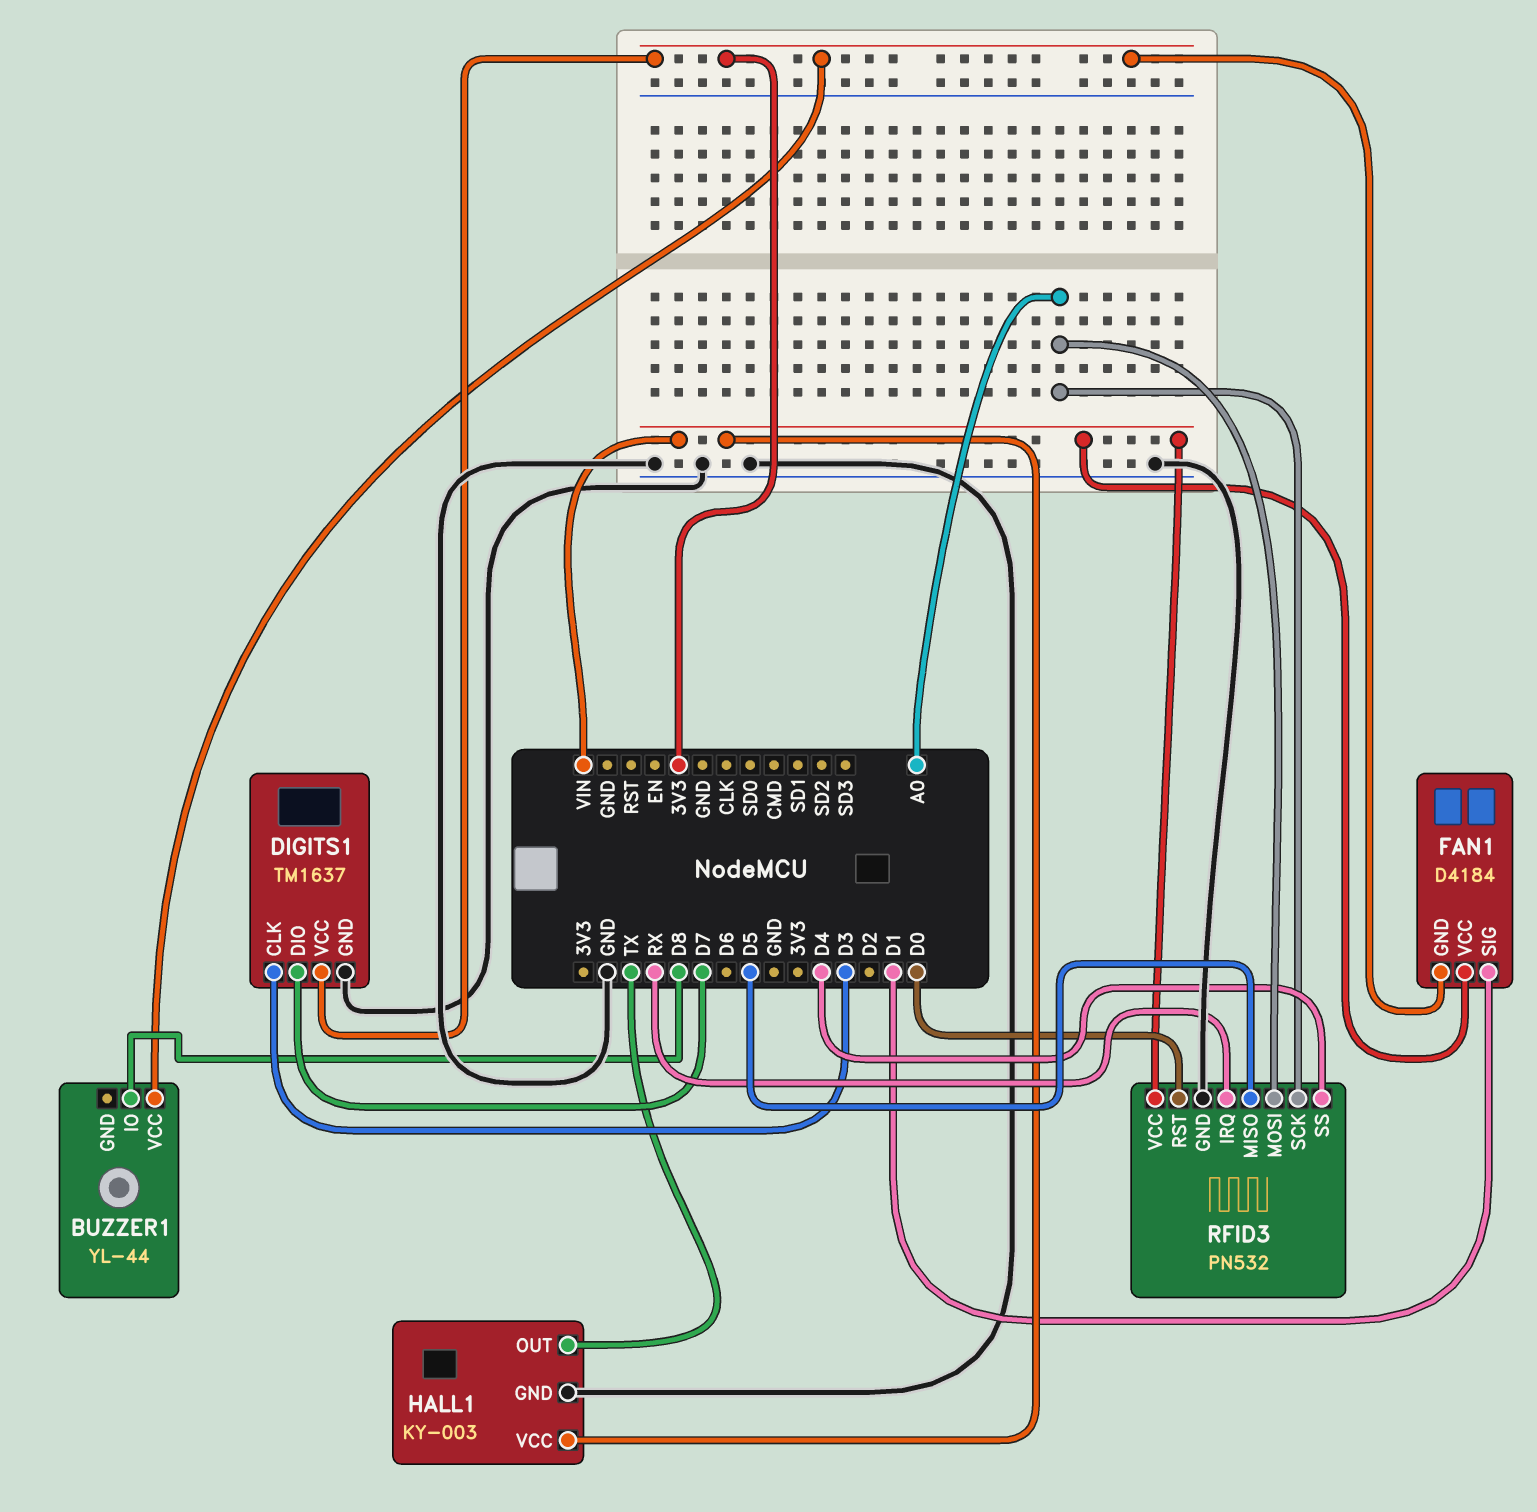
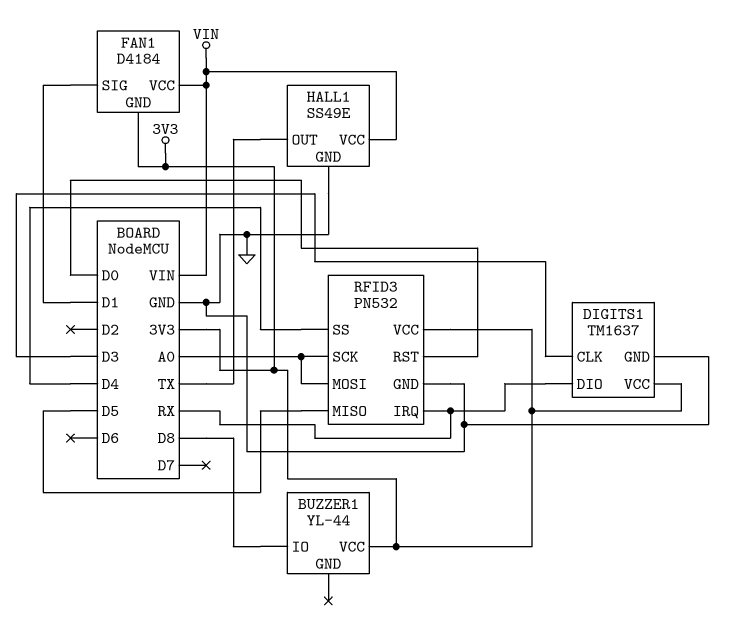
DIGITS1 pin DIO: D7 -> RX
HALL1: KY-003 -> SS49E
RFID3 pin VCC: VIN -> 3V3

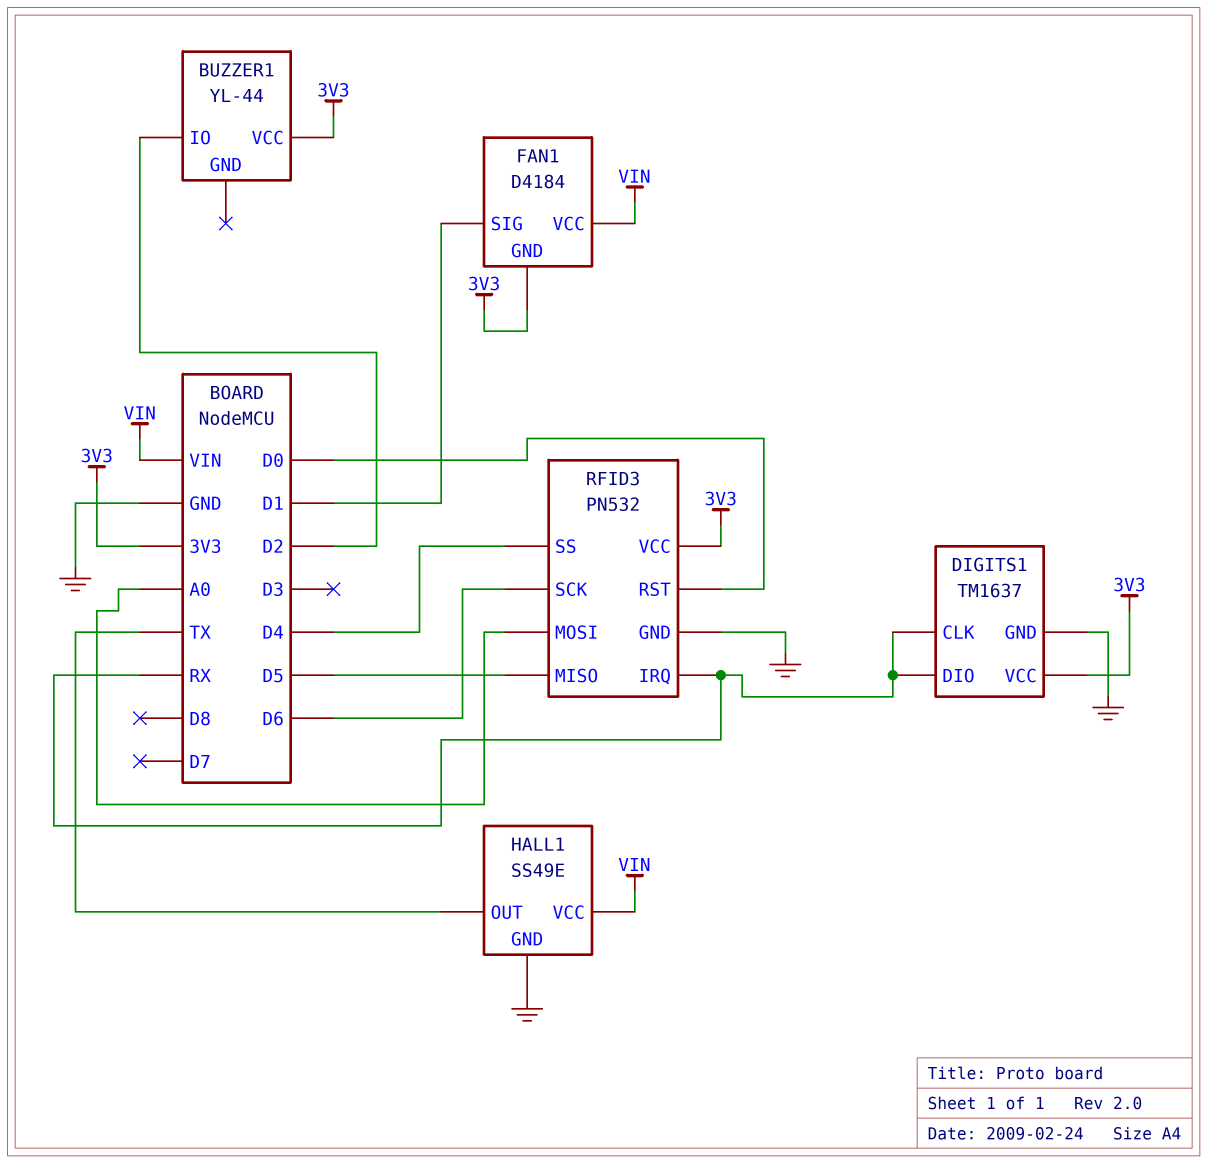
BUZZER1 pin IO: D8 -> D2
DIGITS1 pin CLK: D3 -> RX
RFID3 pin SCK: A0 -> D6

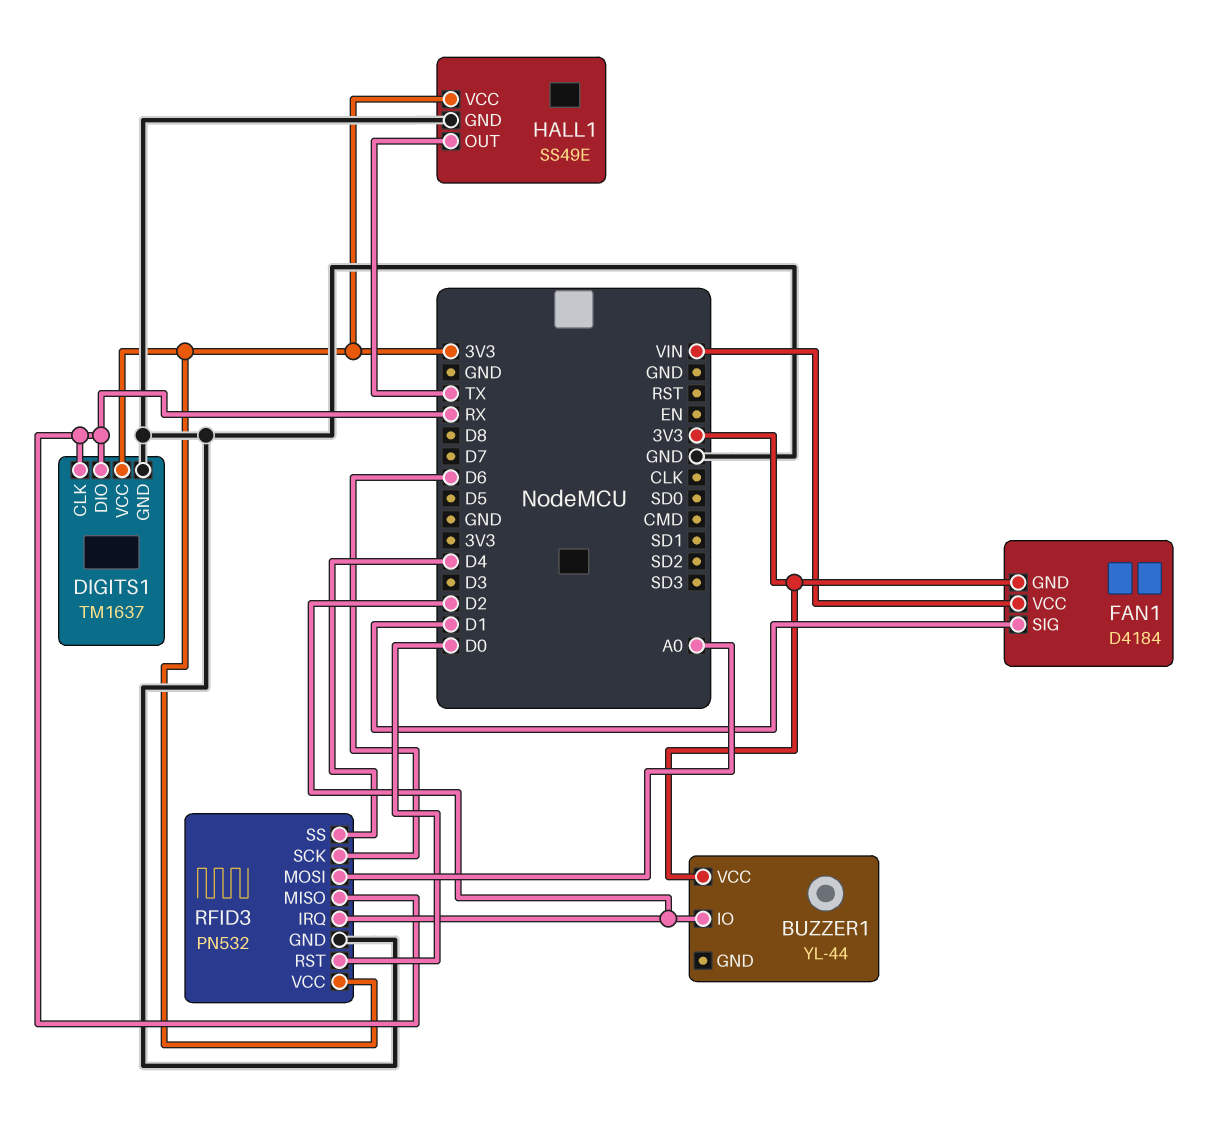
HALL1 pin VCC: VIN -> 3V3
RFID3 pin IRQ: RX -> D2
RFID3 pin MISO: D5 -> RX

